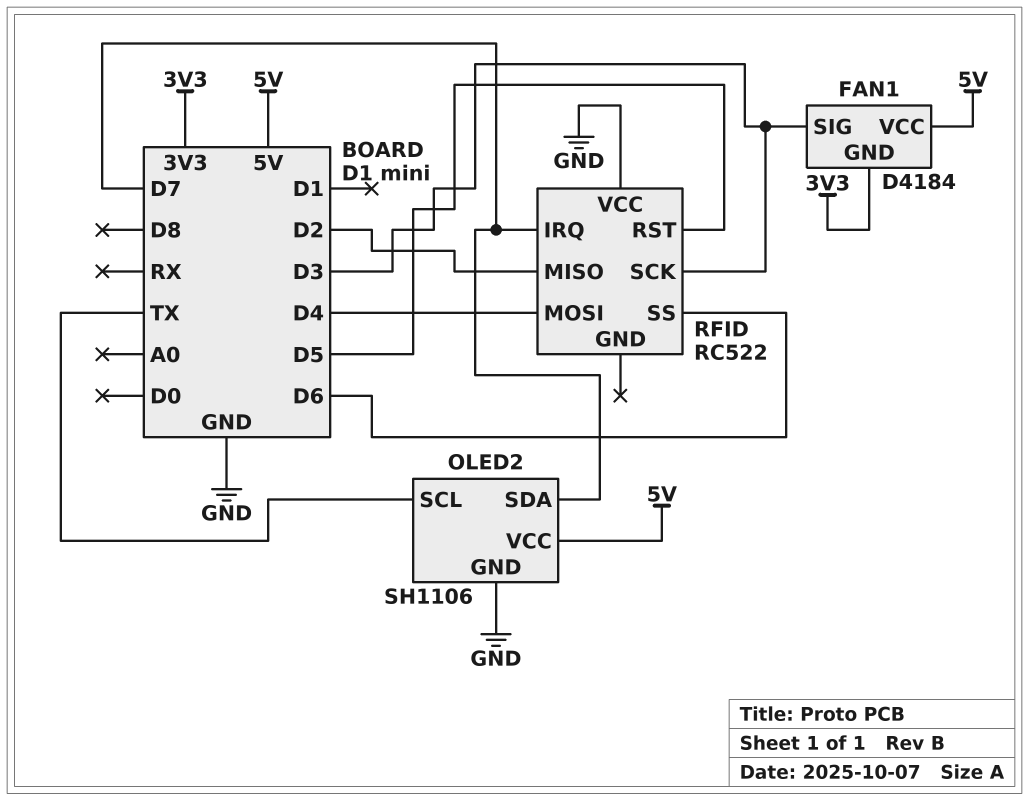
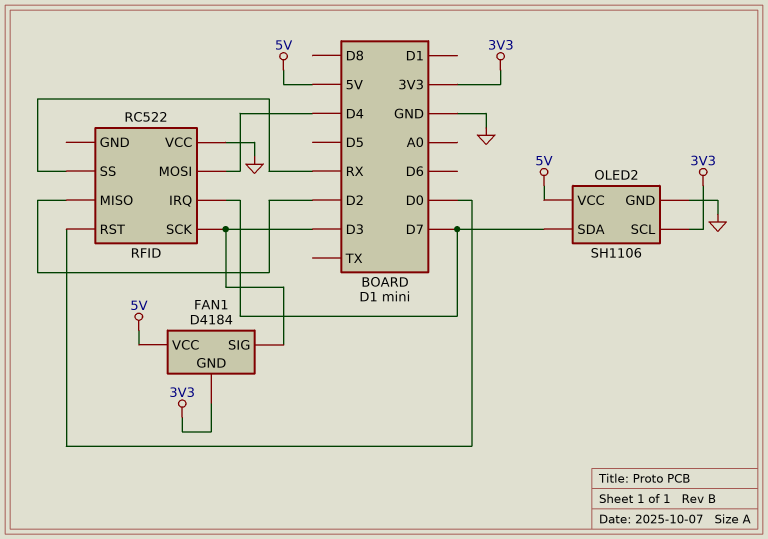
OLED2 pin SCL: TX -> 3V3
RFID pin RST: D5 -> D0
RFID pin SS: D6 -> RX

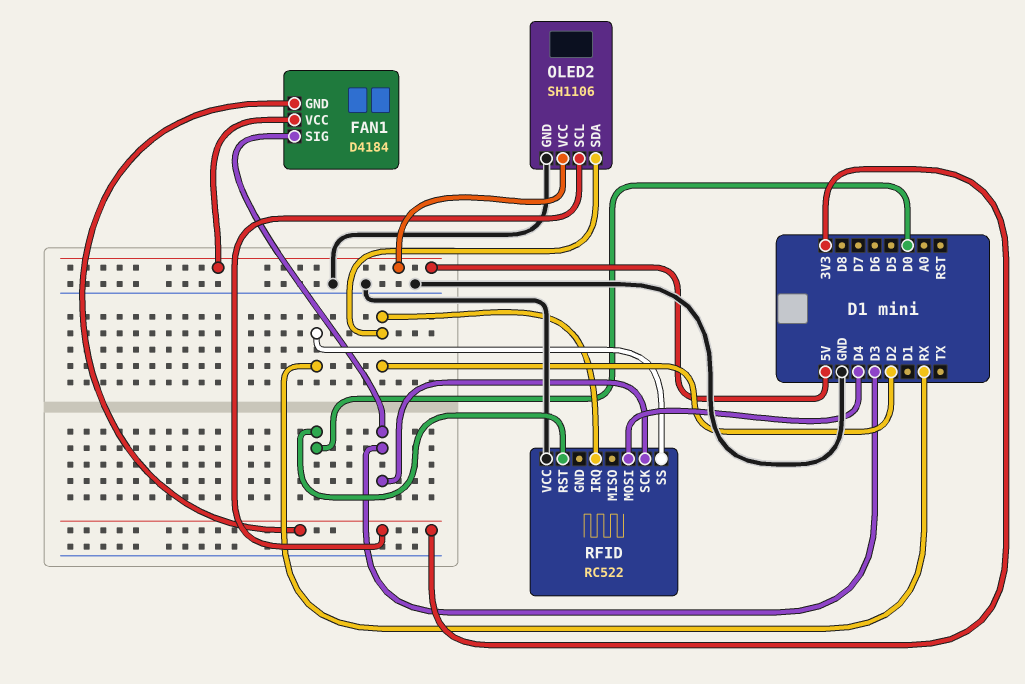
OLED2 pin SDA: D7 -> D2
RFID pin IRQ: D7 -> D2
RFID pin MISO: D2 -> none

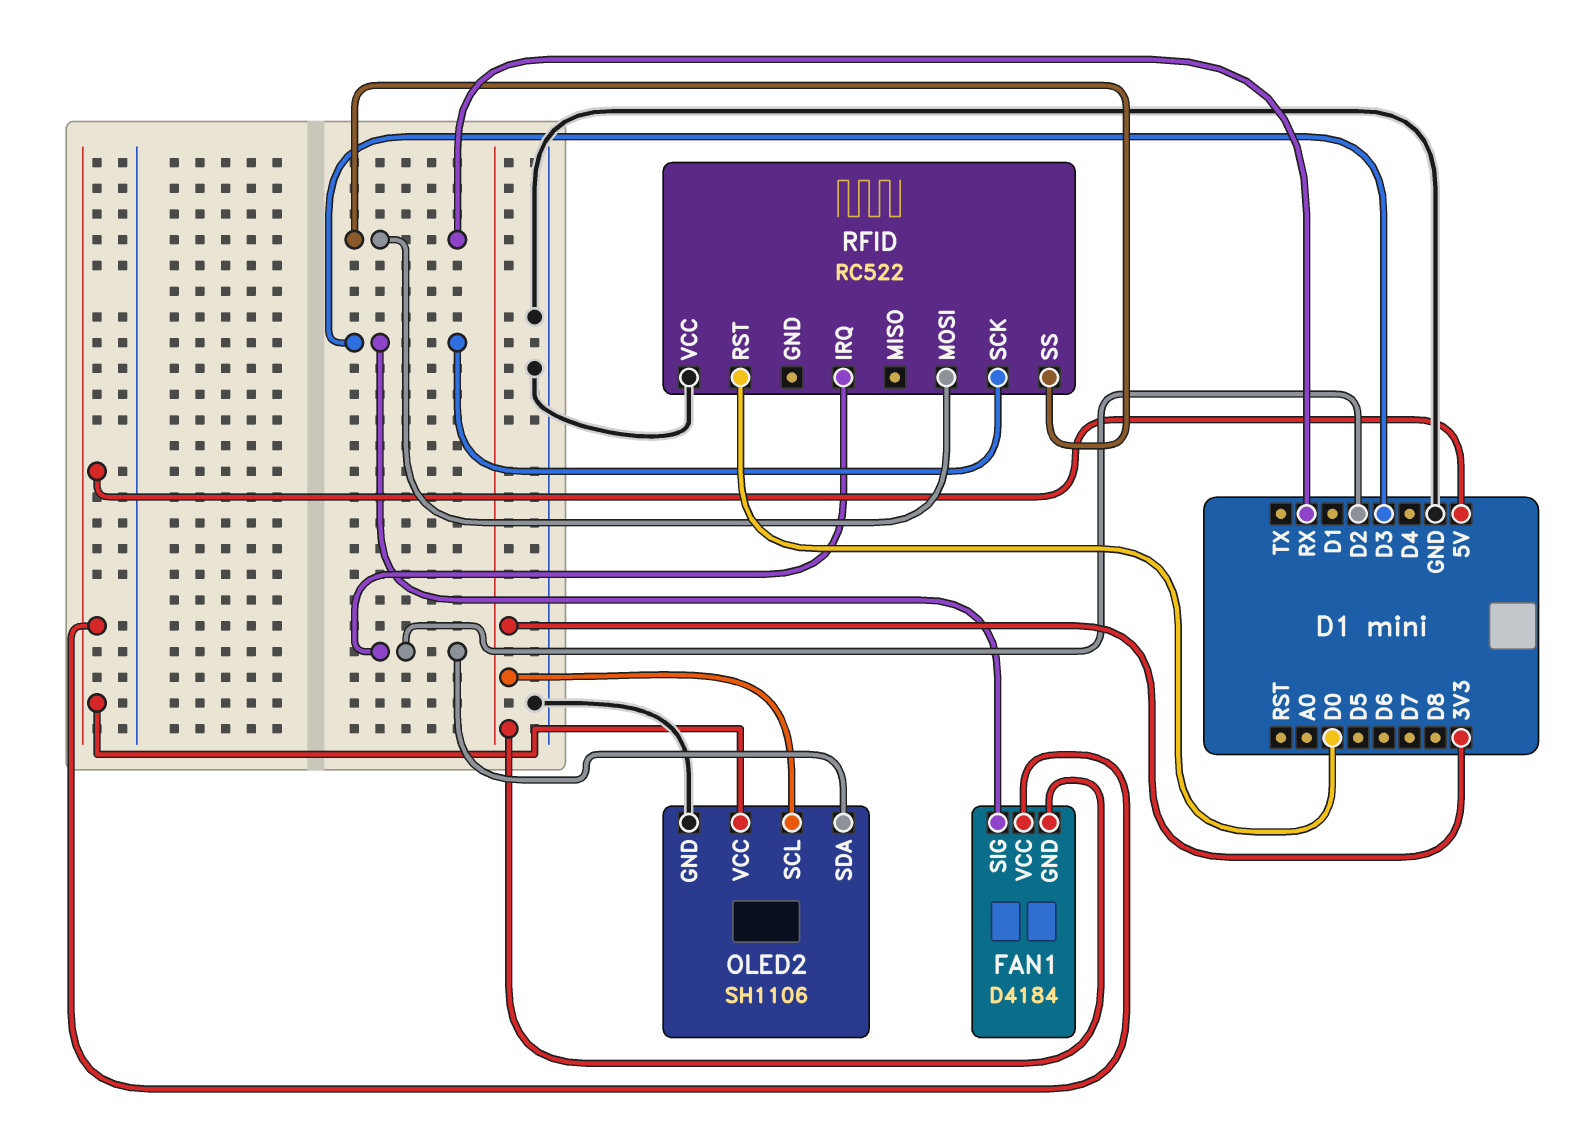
RFID pin MOSI: D4 -> RX

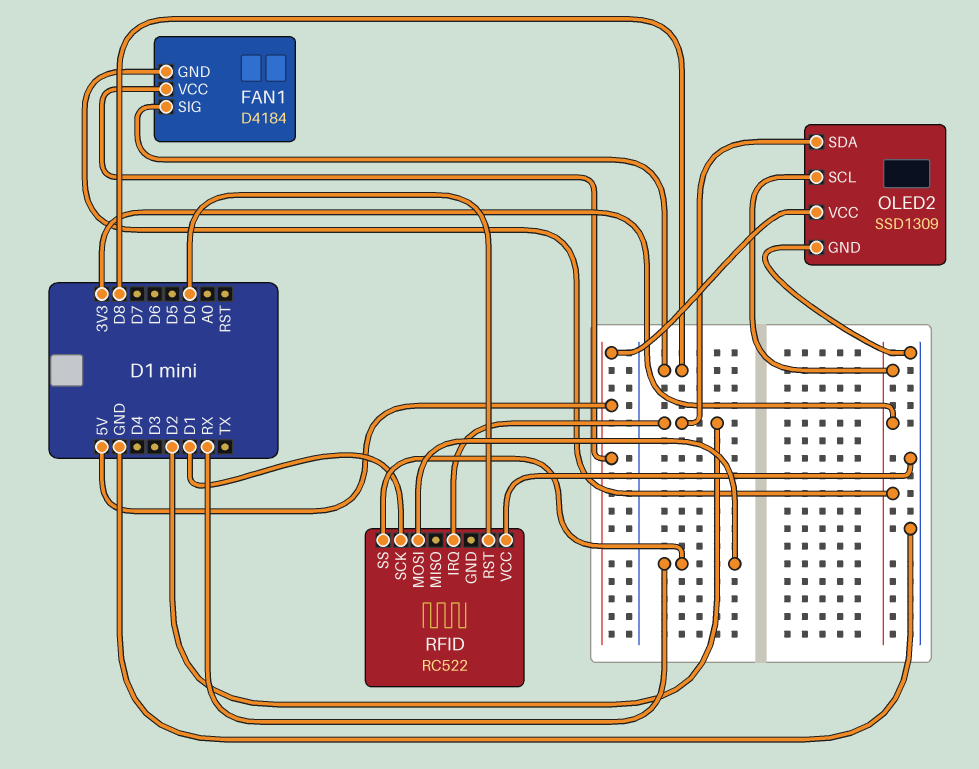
FAN1 pin SIG: D3 -> D8
OLED2: SH1106 -> SSD1309
RFID pin SCK: D3 -> D1

